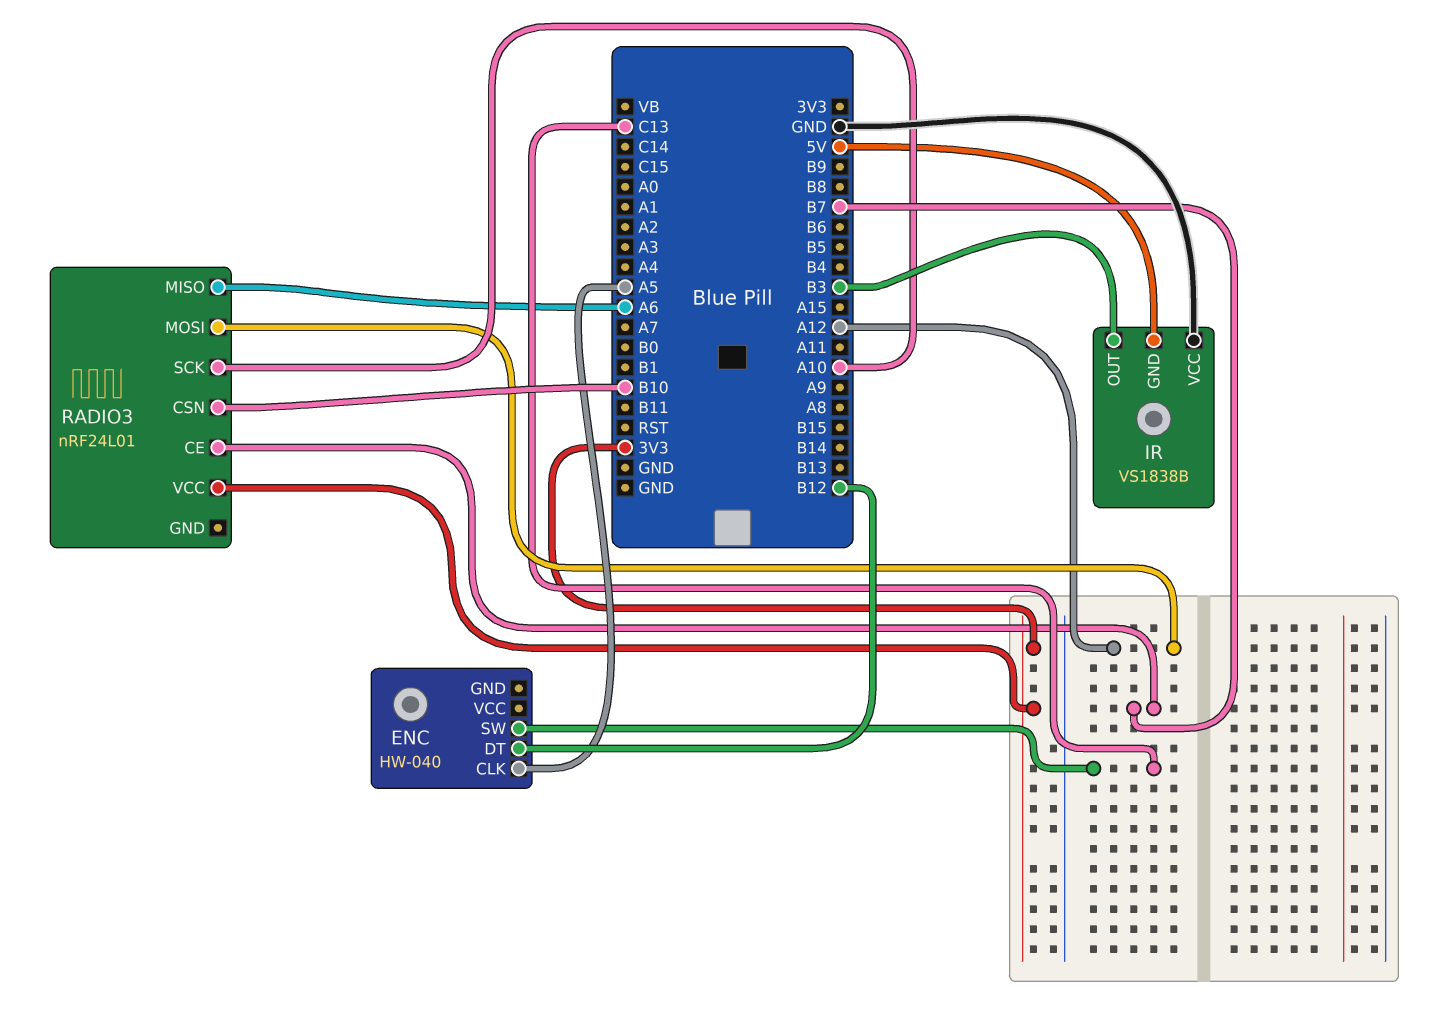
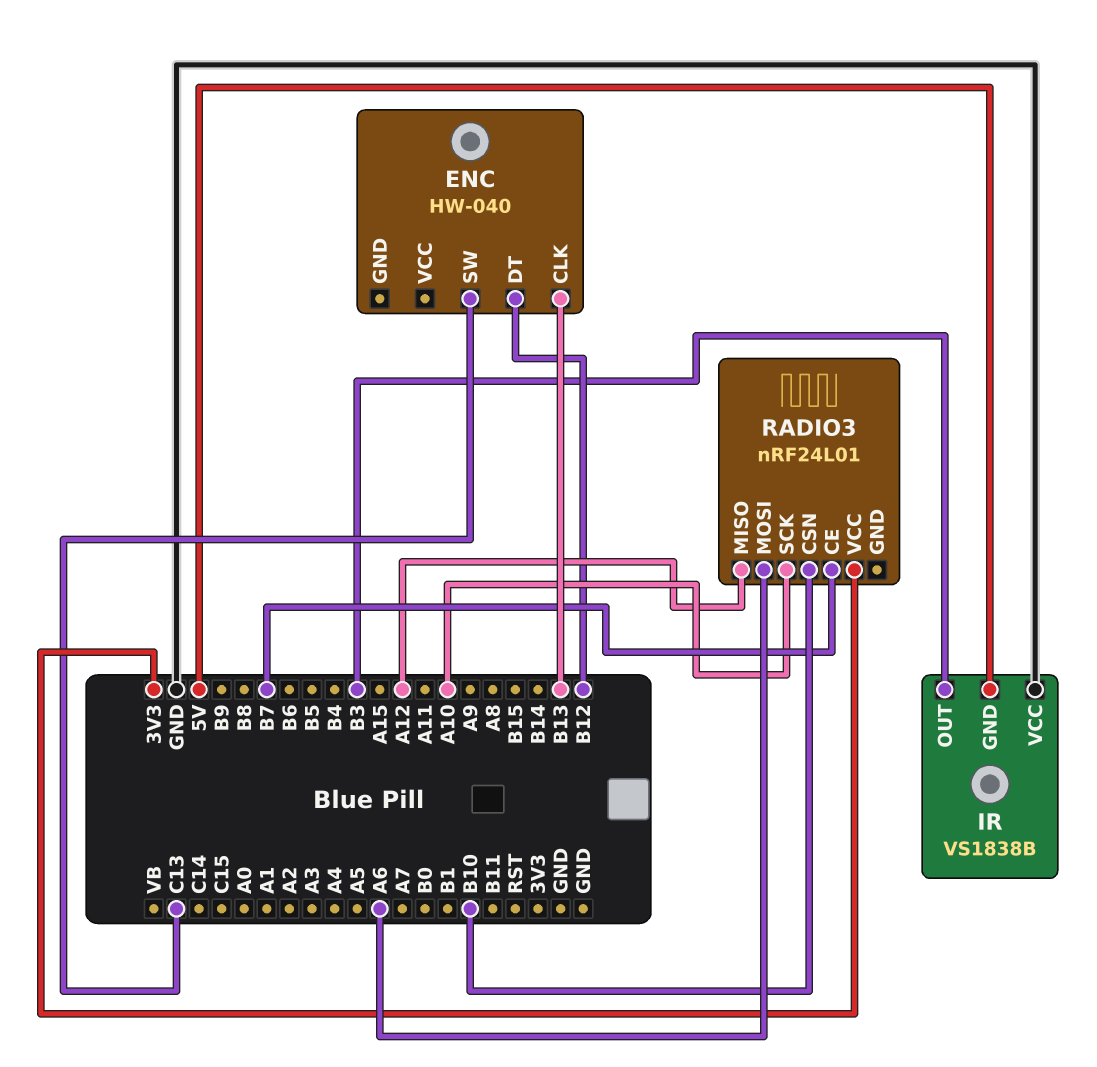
ENC pin CLK: A5 -> B13
RADIO3 pin MISO: A6 -> A12
RADIO3 pin MOSI: A12 -> A6

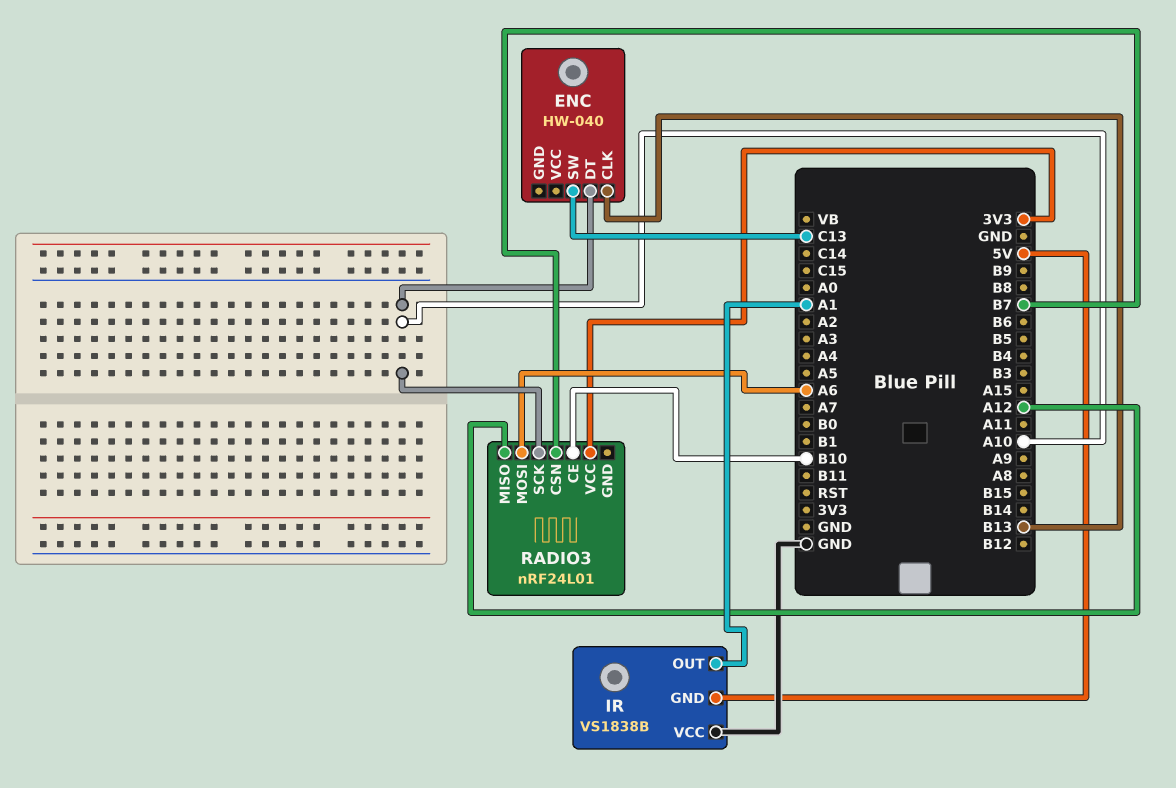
ENC pin DT: B12 -> A10
IR pin OUT: B3 -> A1
RADIO3 pin CE: B7 -> B10
RADIO3 pin CSN: B10 -> B7

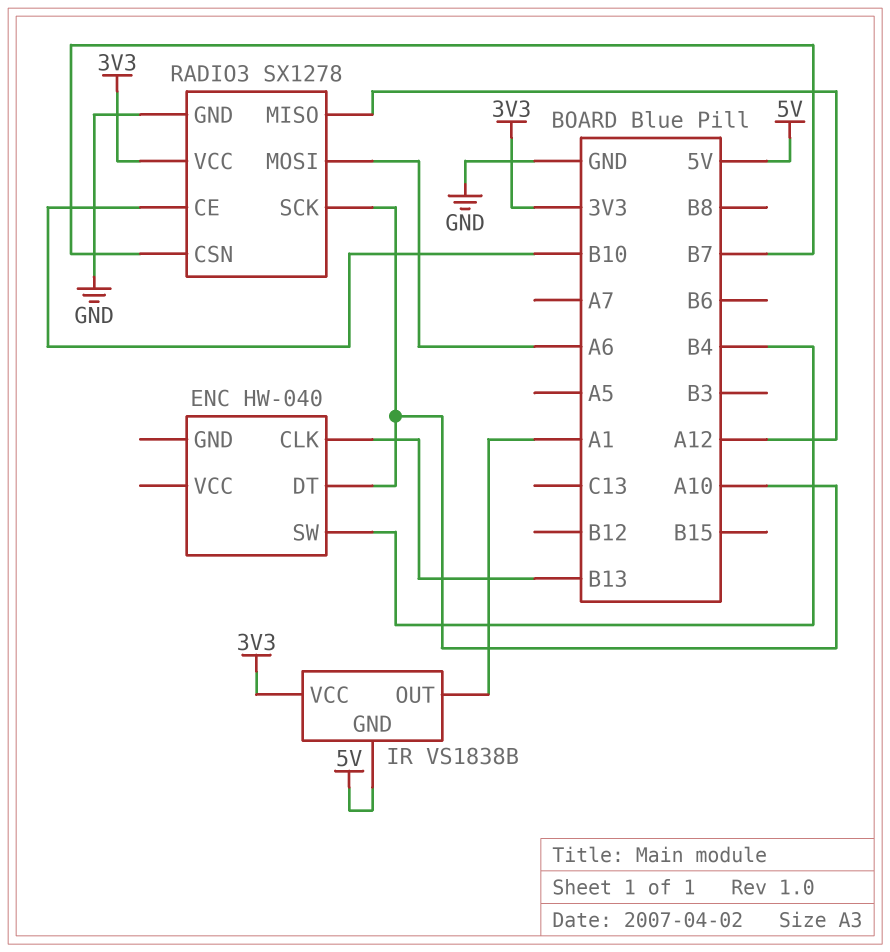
ENC pin SW: C13 -> B4
IR pin VCC: GND -> 3V3
RADIO3: nRF24L01 -> SX1278
RADIO3 pin GND: none -> GND

